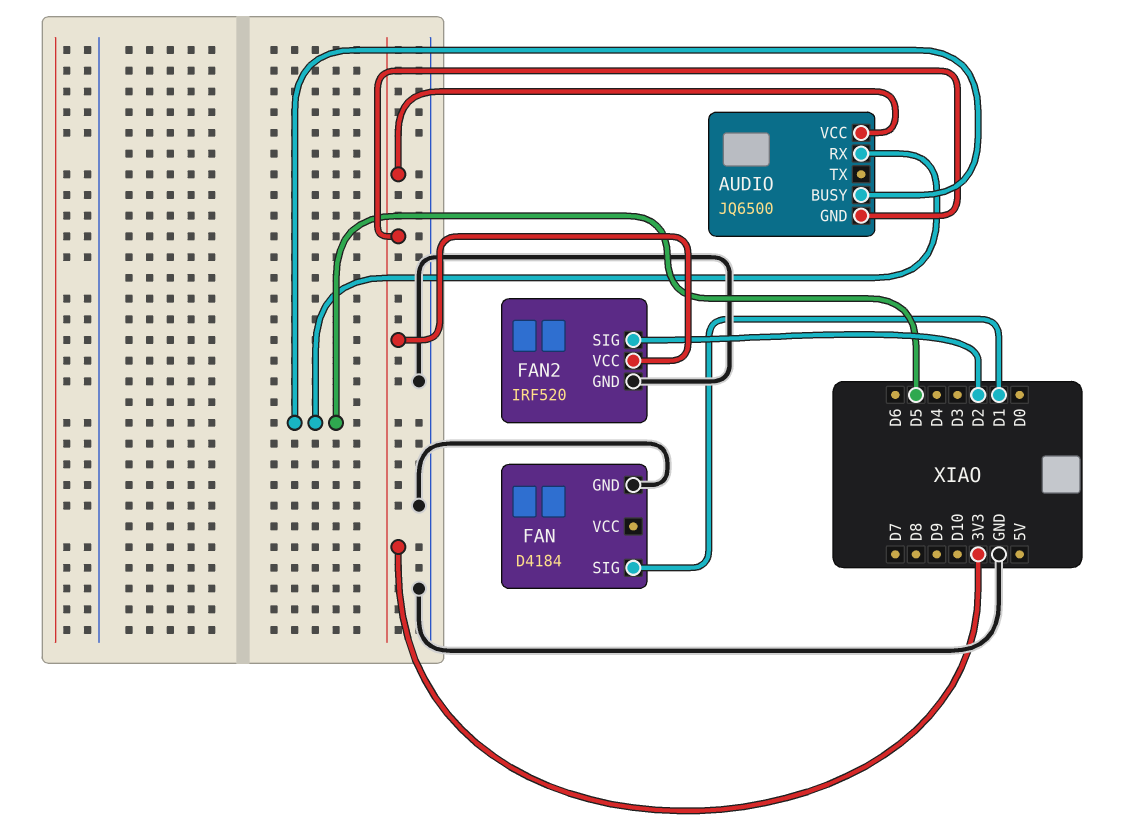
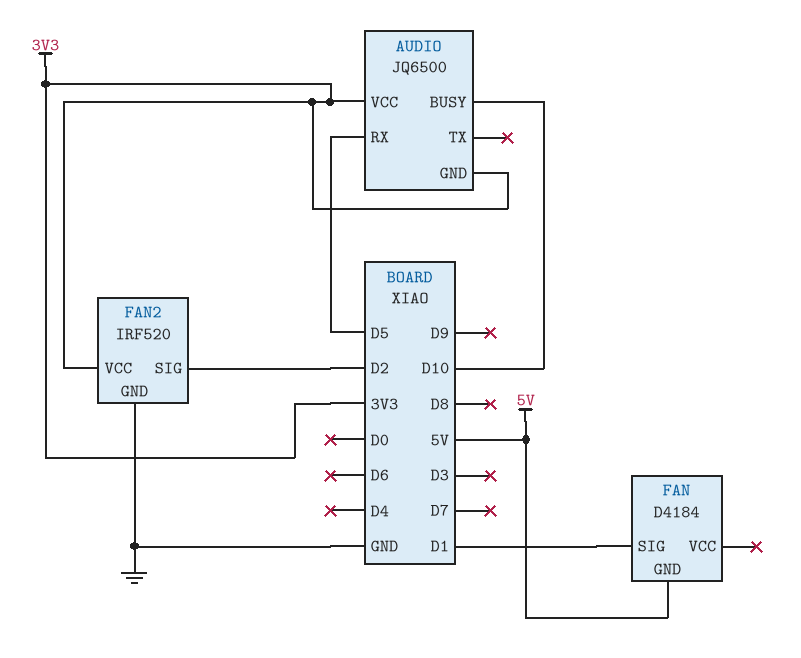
AUDIO pin BUSY: D5 -> D10
FAN pin GND: GND -> 5V

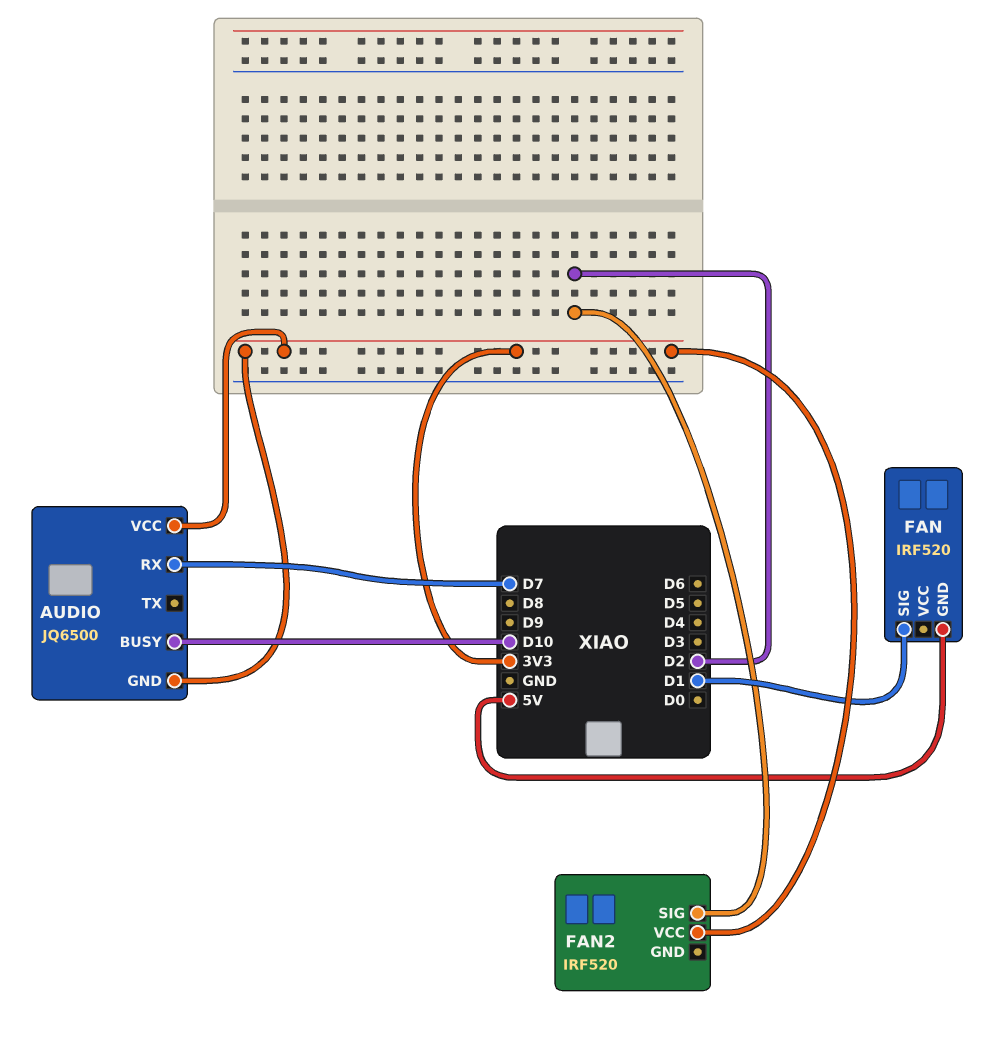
AUDIO pin RX: D5 -> D7
FAN: D4184 -> IRF520
FAN2 pin GND: GND -> none

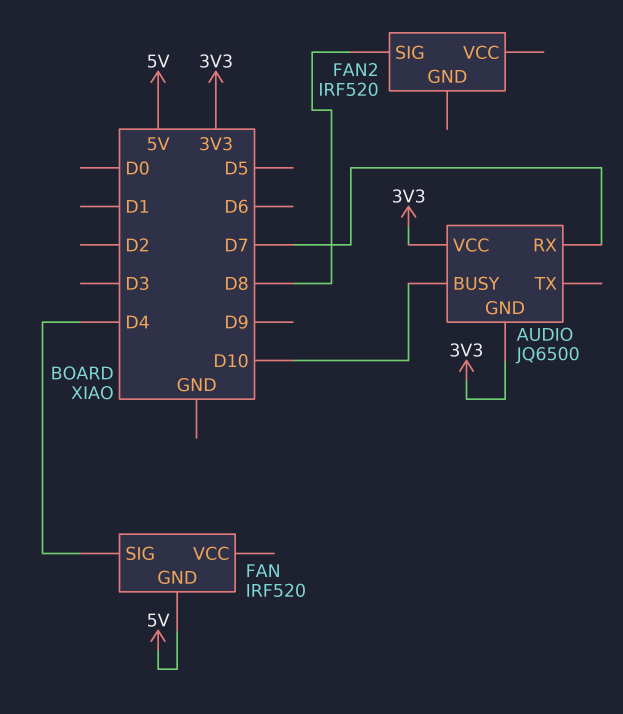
FAN pin SIG: D1 -> D4
FAN2 pin SIG: D2 -> D8
FAN2 pin VCC: 3V3 -> none

